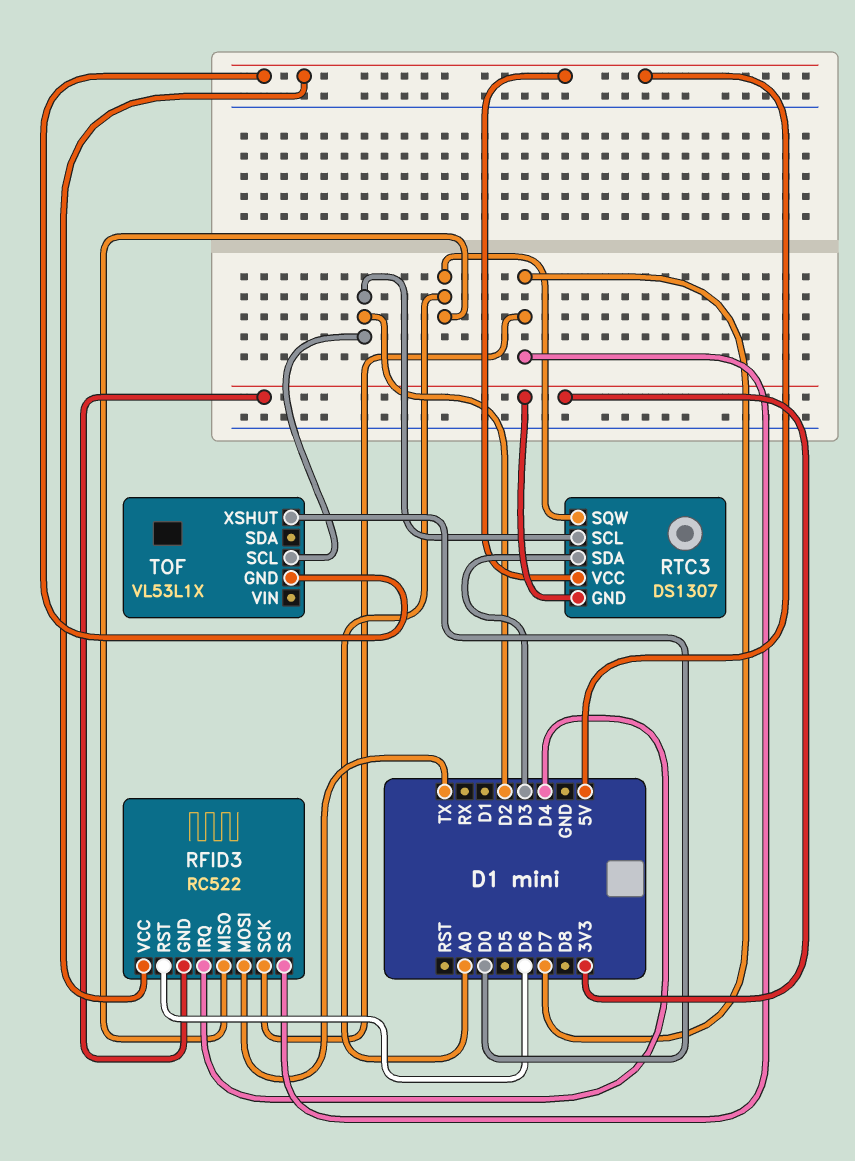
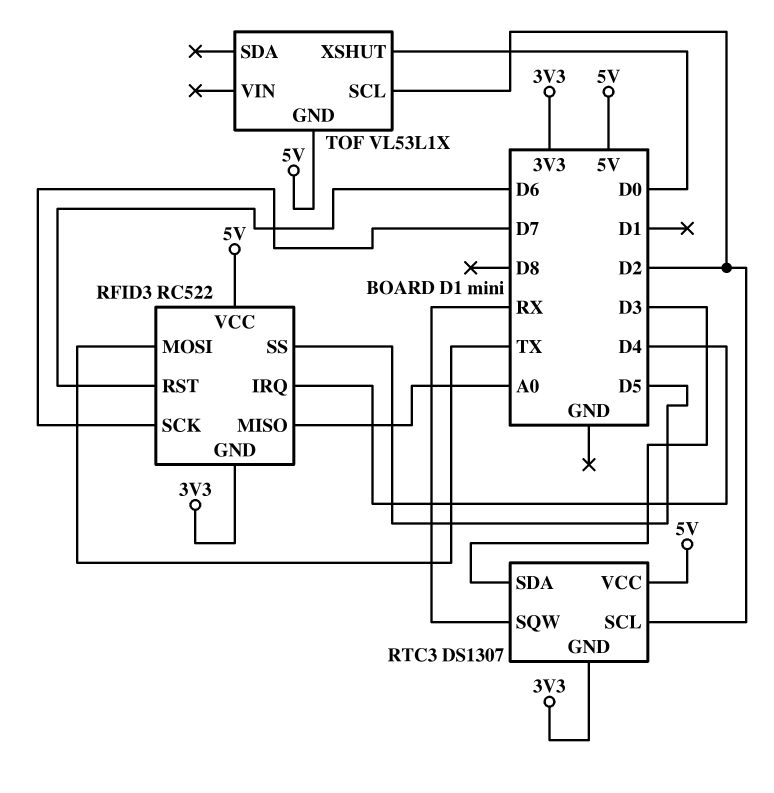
RFID3 pin SS: D7 -> D5
RTC3 pin SQW: A0 -> RX

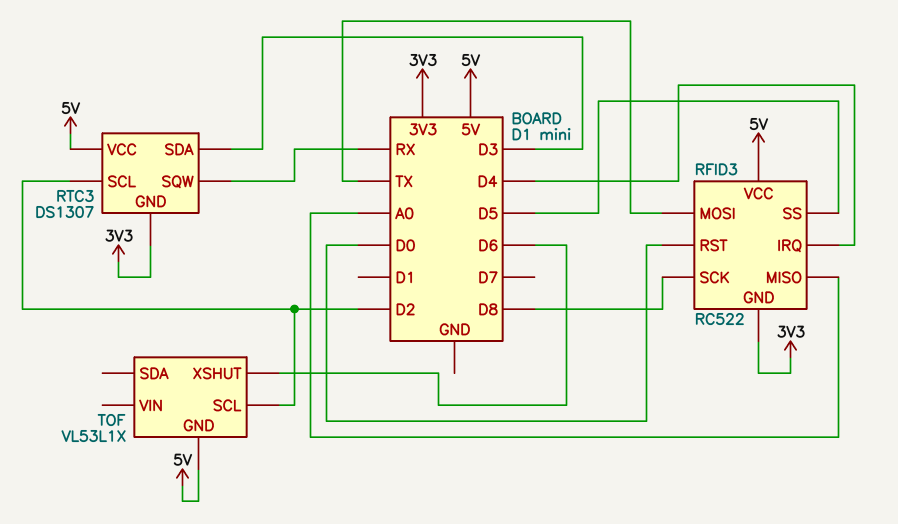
RFID3 pin RST: D6 -> D0
RFID3 pin SCK: D7 -> D8
TOF pin XSHUT: D0 -> D6

